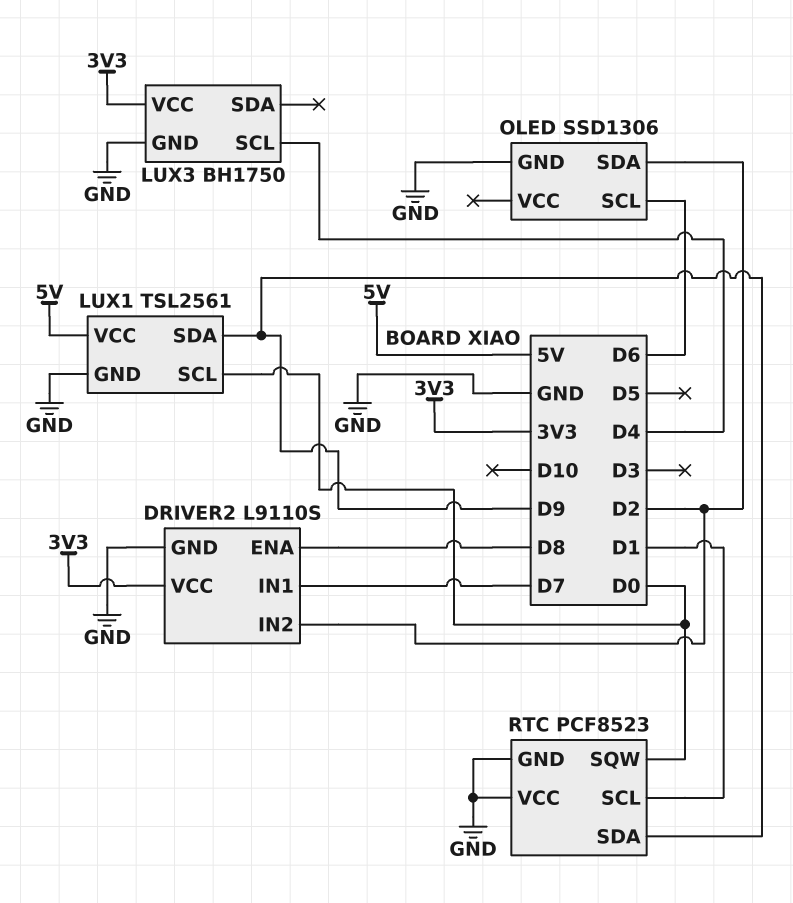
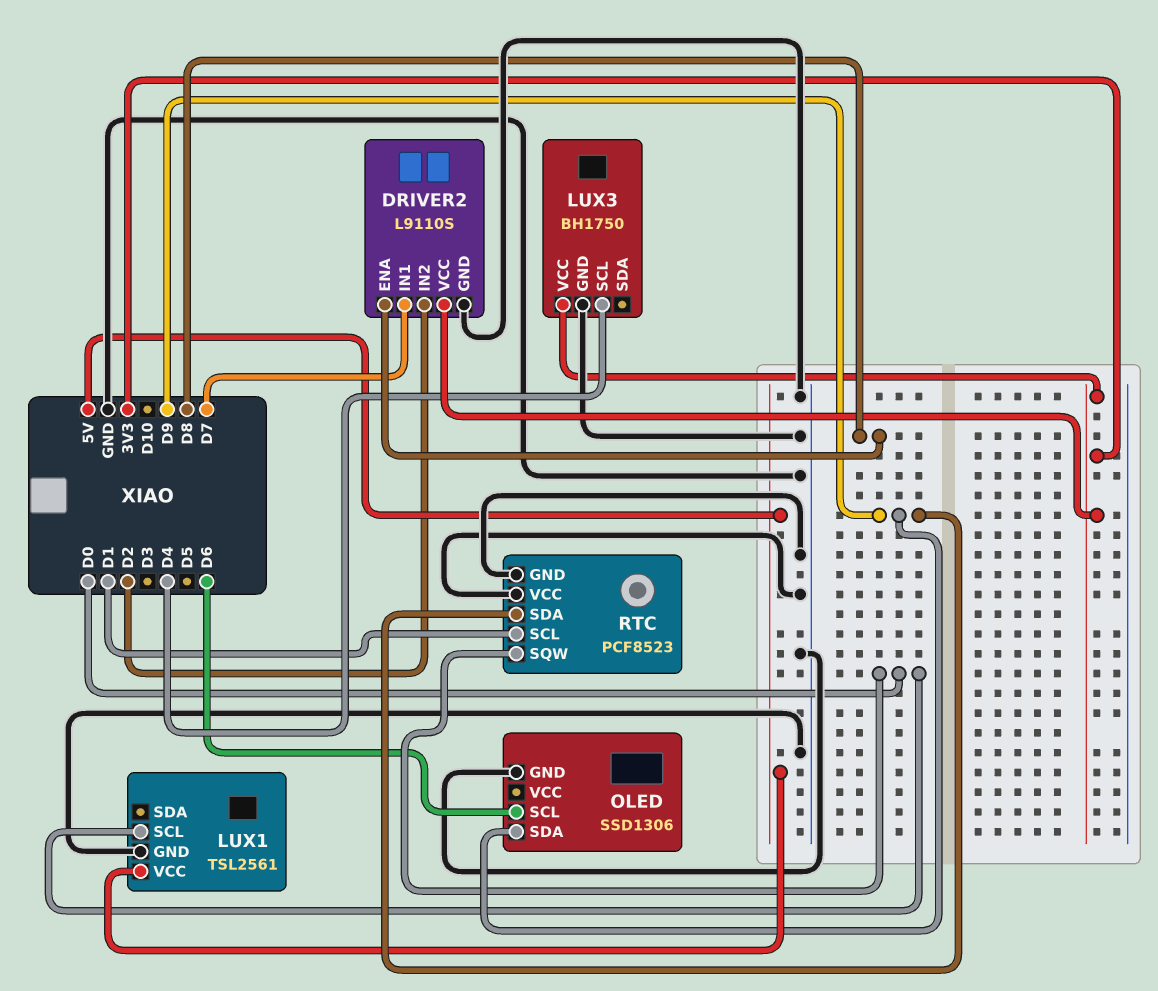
LUX1 pin SDA: D9 -> none
OLED pin SDA: D2 -> D9

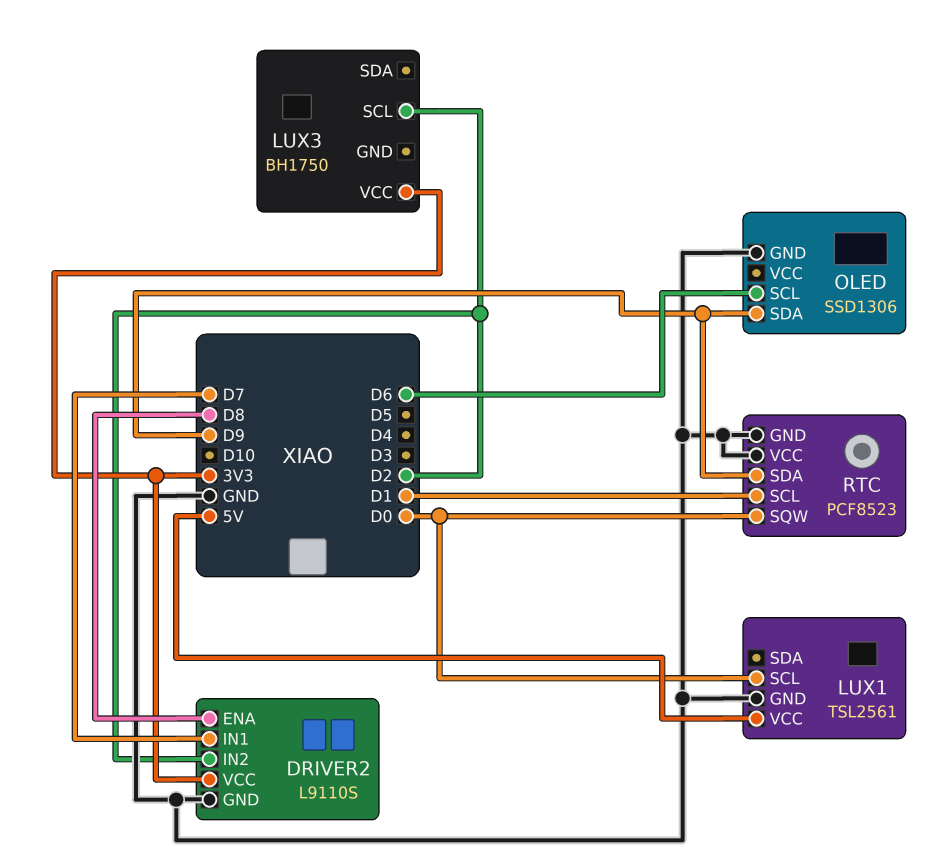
LUX3 pin GND: GND -> none
LUX3 pin SCL: D4 -> D2

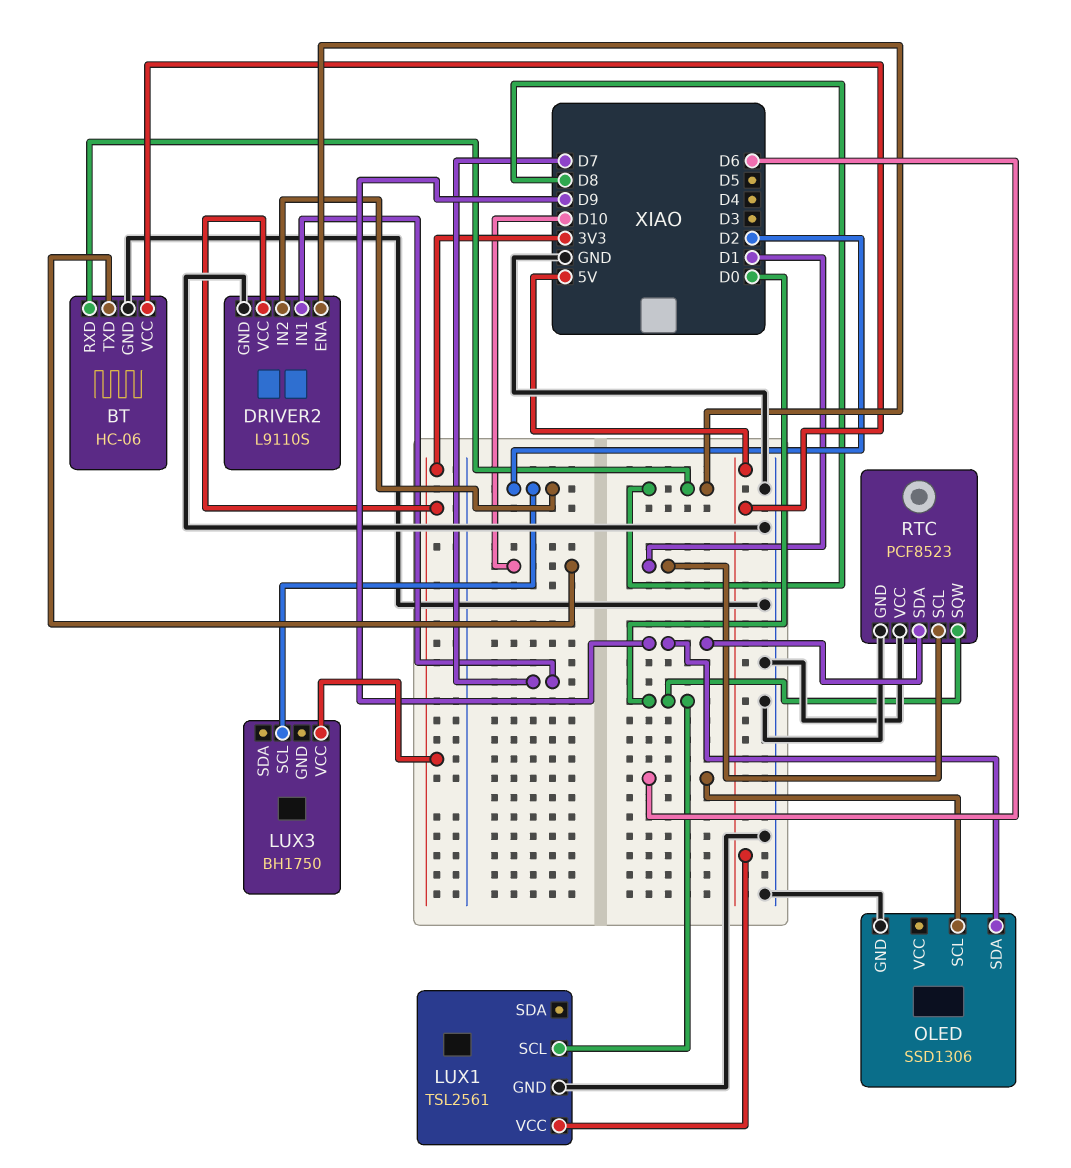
BT: none -> HC-06
BT pin GND: none -> GND
BT pin RXD: none -> D8
BT pin TXD: none -> D10
BT pin VCC: none -> 5V

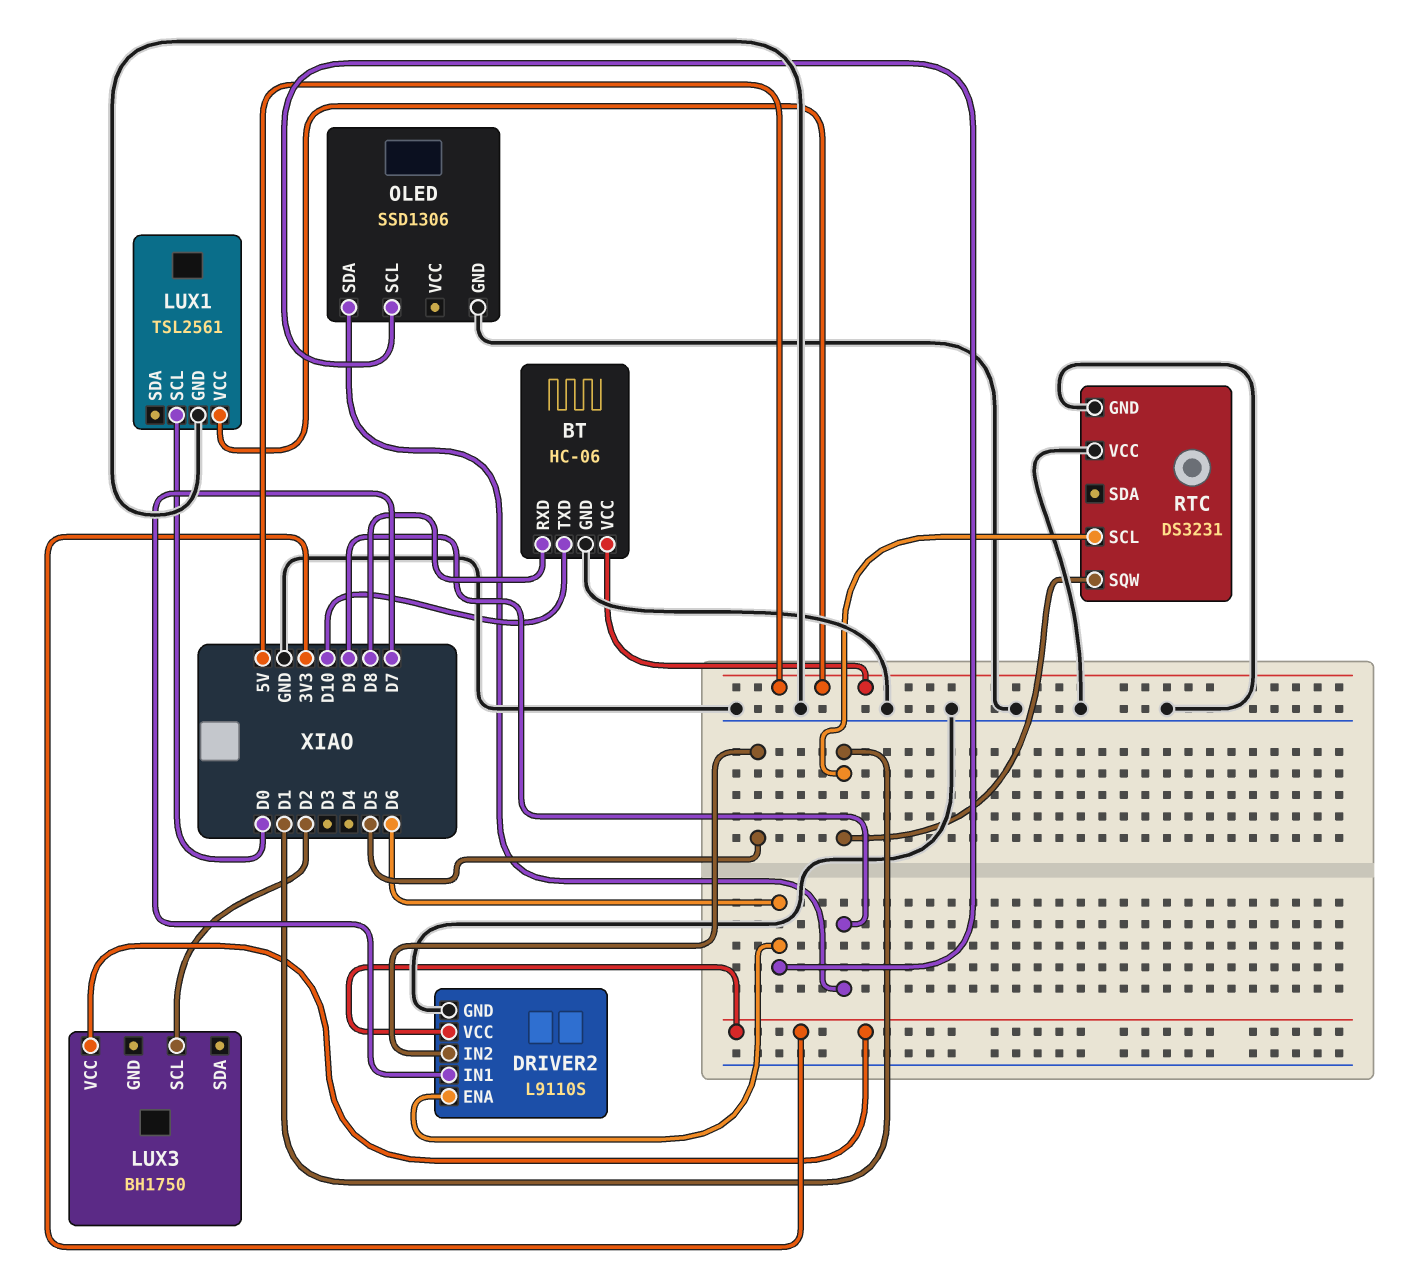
DRIVER2 pin ENA: D8 -> D6
DRIVER2 pin IN2: D2 -> D5
RTC: PCF8523 -> DS3231
RTC pin SDA: D9 -> none
RTC pin SQW: D0 -> D1

